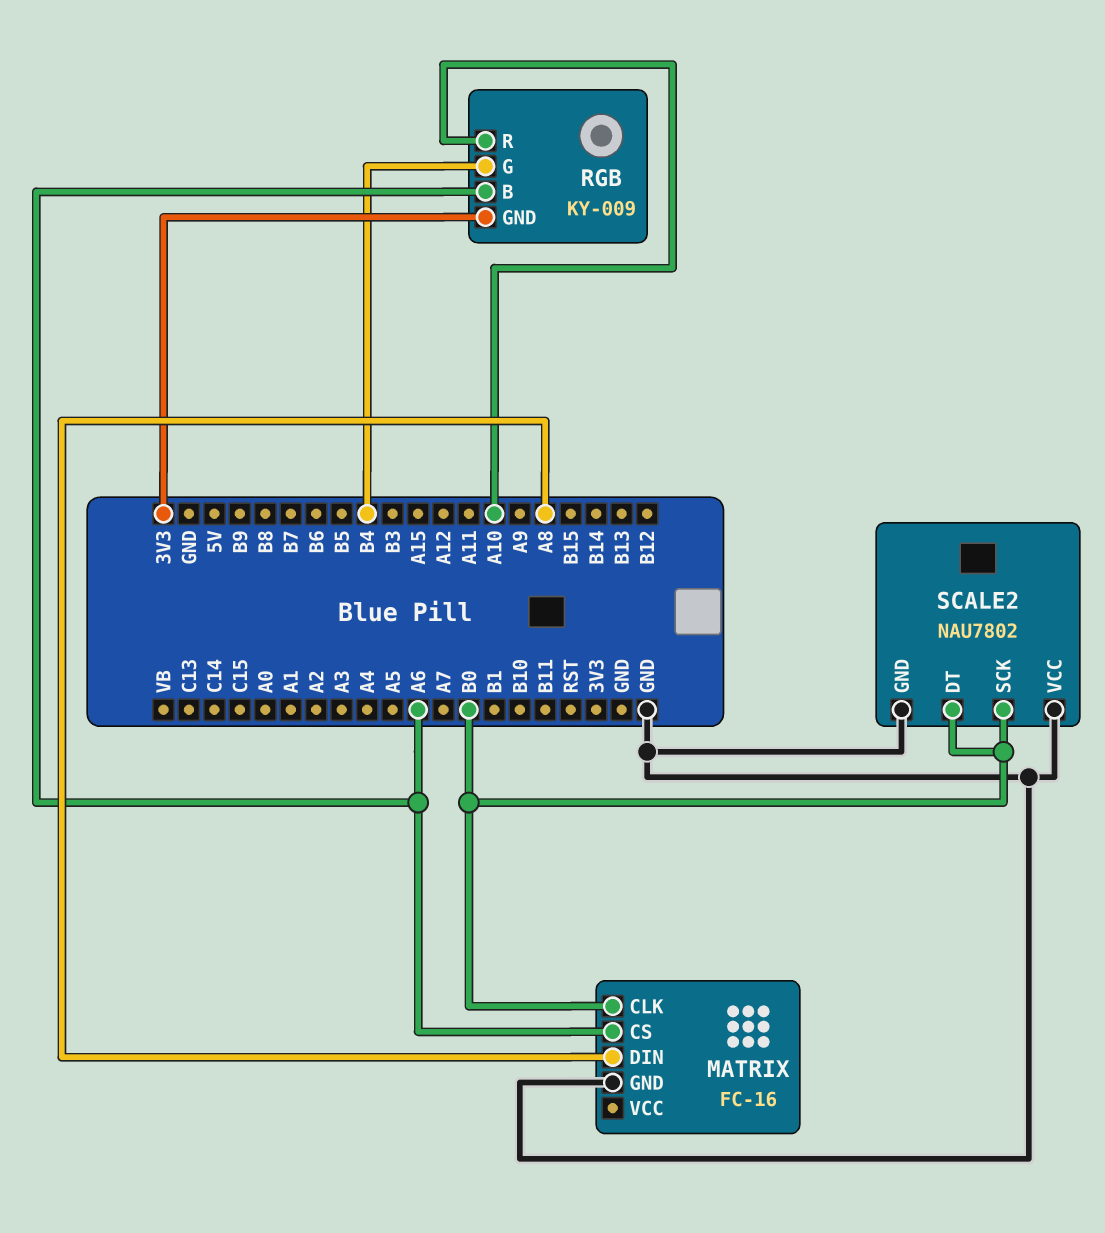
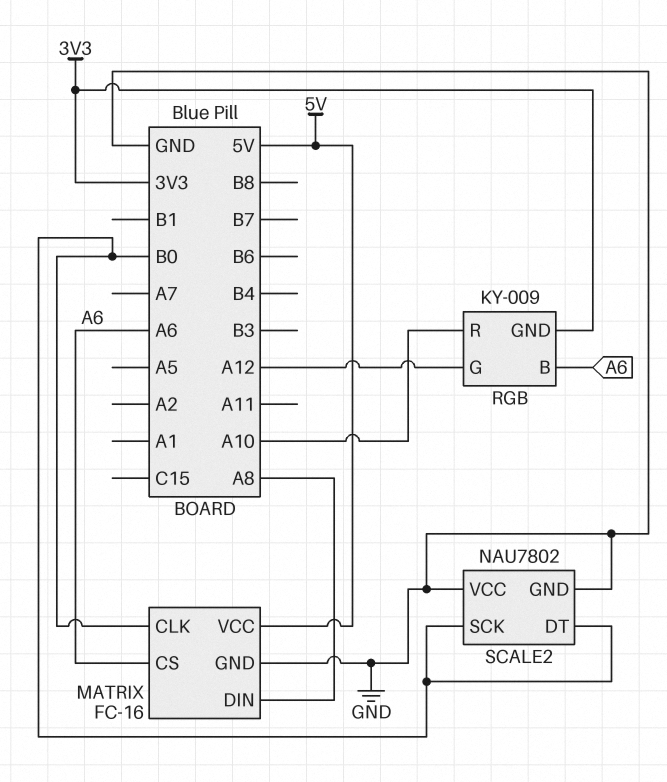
MATRIX pin VCC: none -> 5V
RGB pin G: B4 -> A12

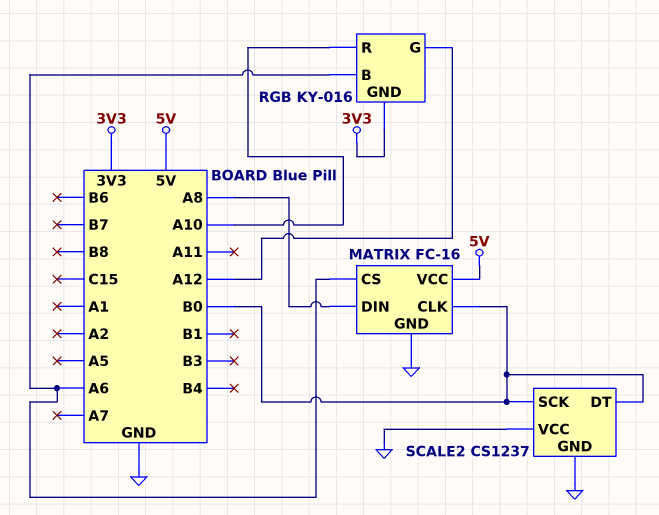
RGB: KY-009 -> KY-016
SCALE2: NAU7802 -> CS1237

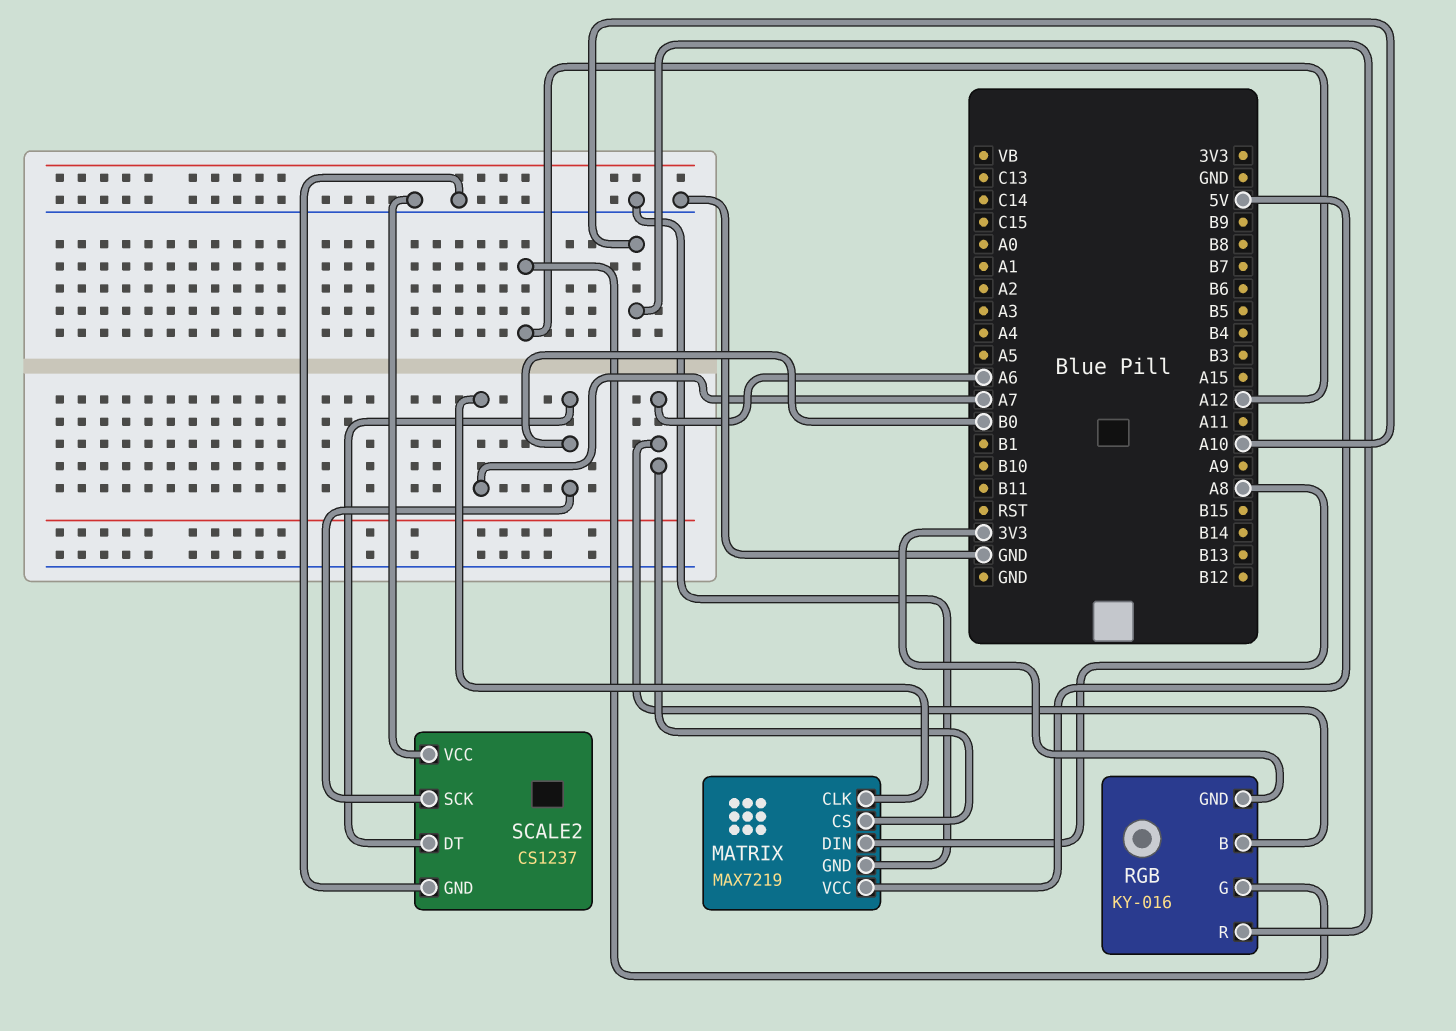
MATRIX: FC-16 -> MAX7219
MATRIX pin CLK: B0 -> A7

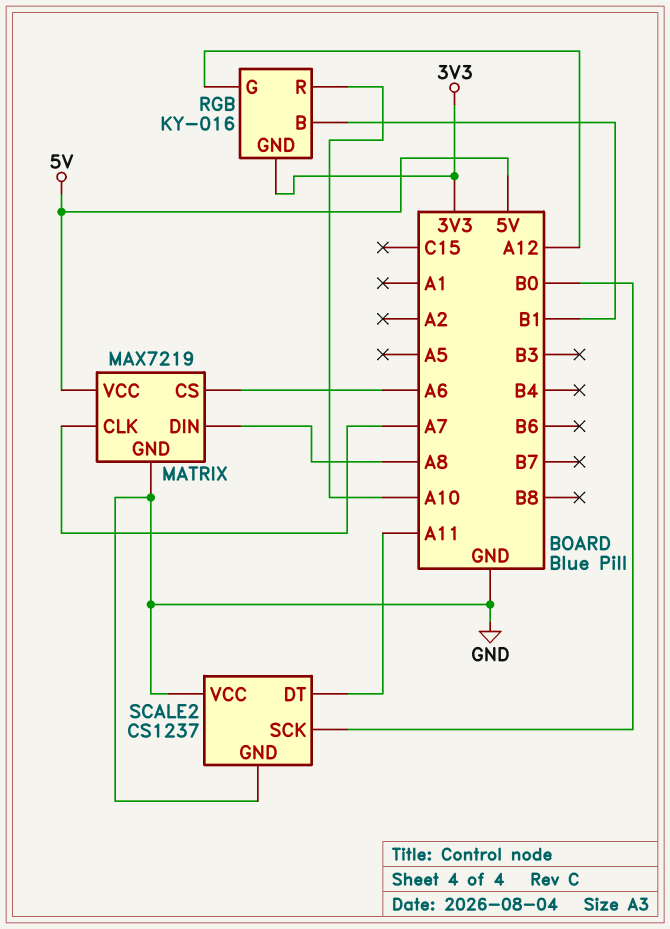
RGB pin B: A6 -> B1
SCALE2 pin DT: B0 -> A11

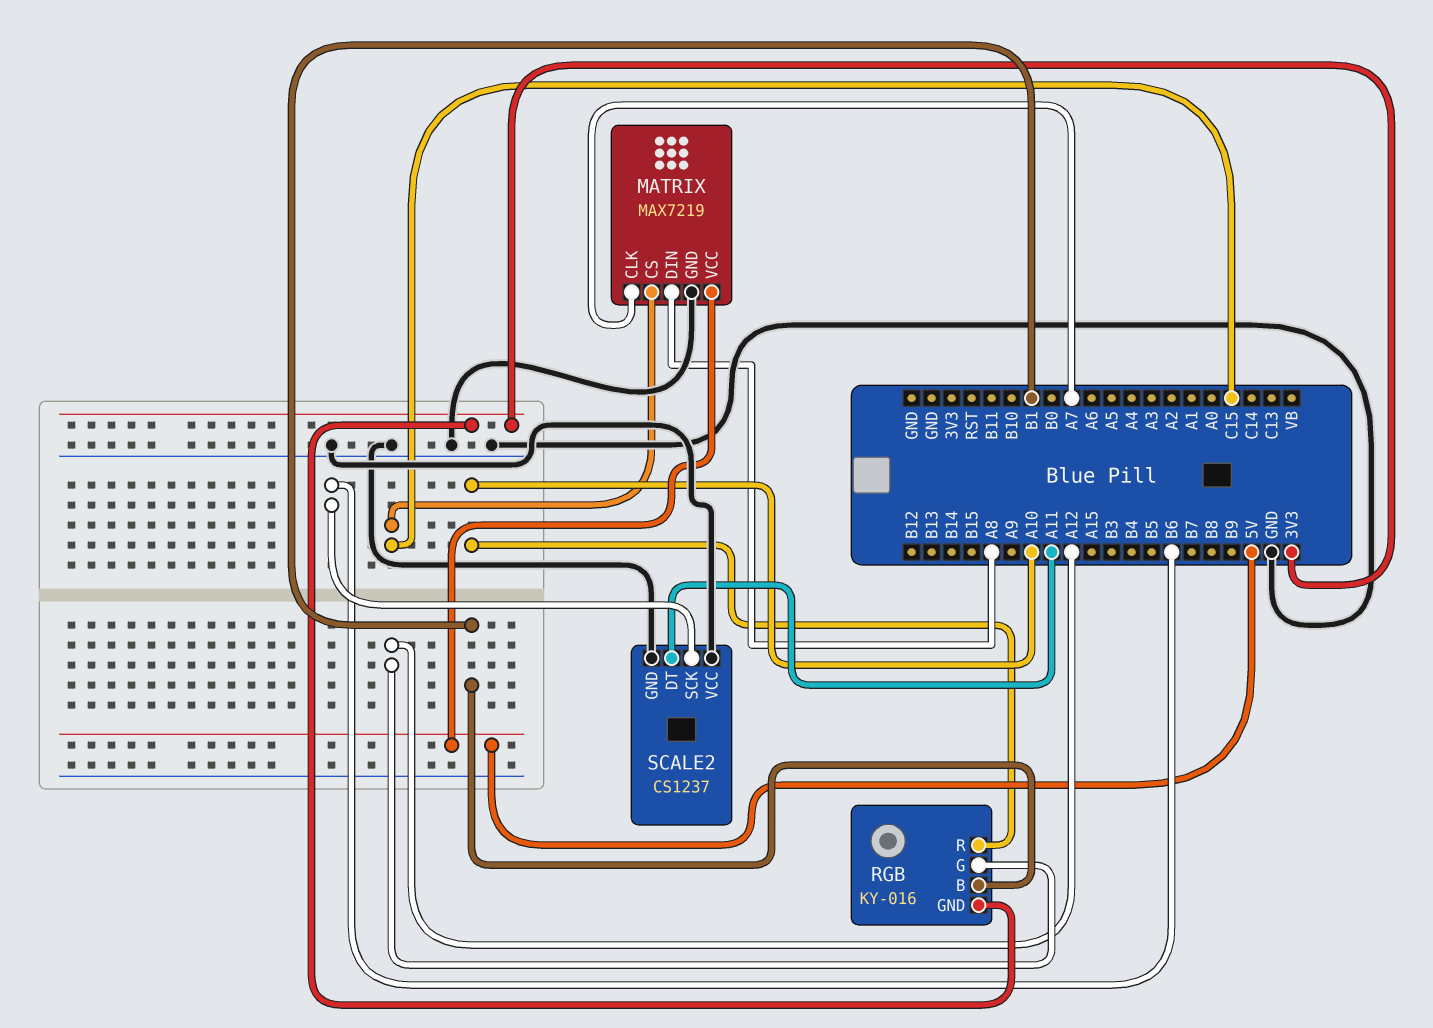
MATRIX pin CS: A6 -> C15
SCALE2 pin SCK: B0 -> B6

